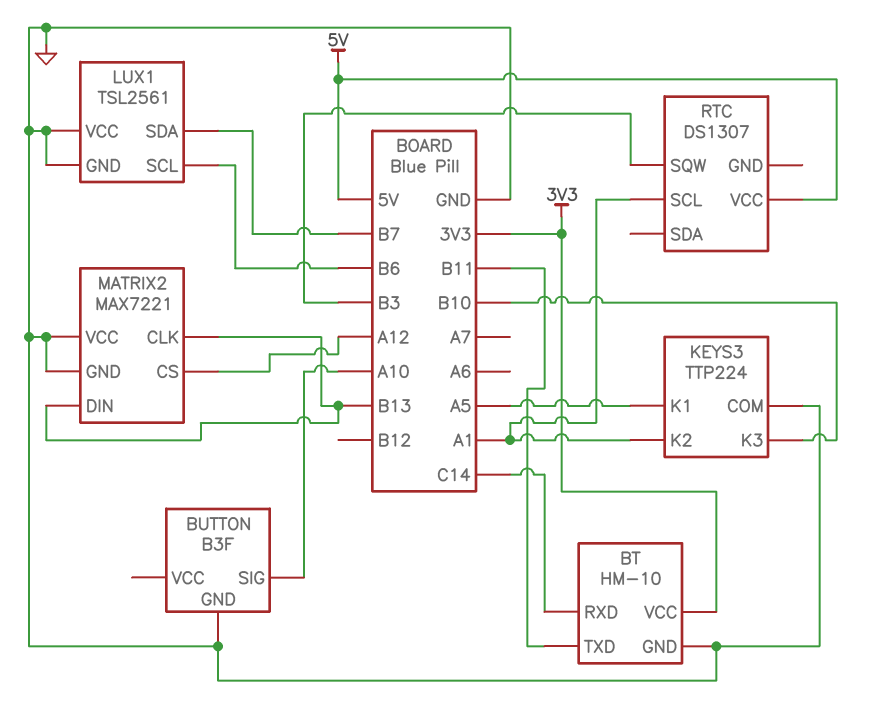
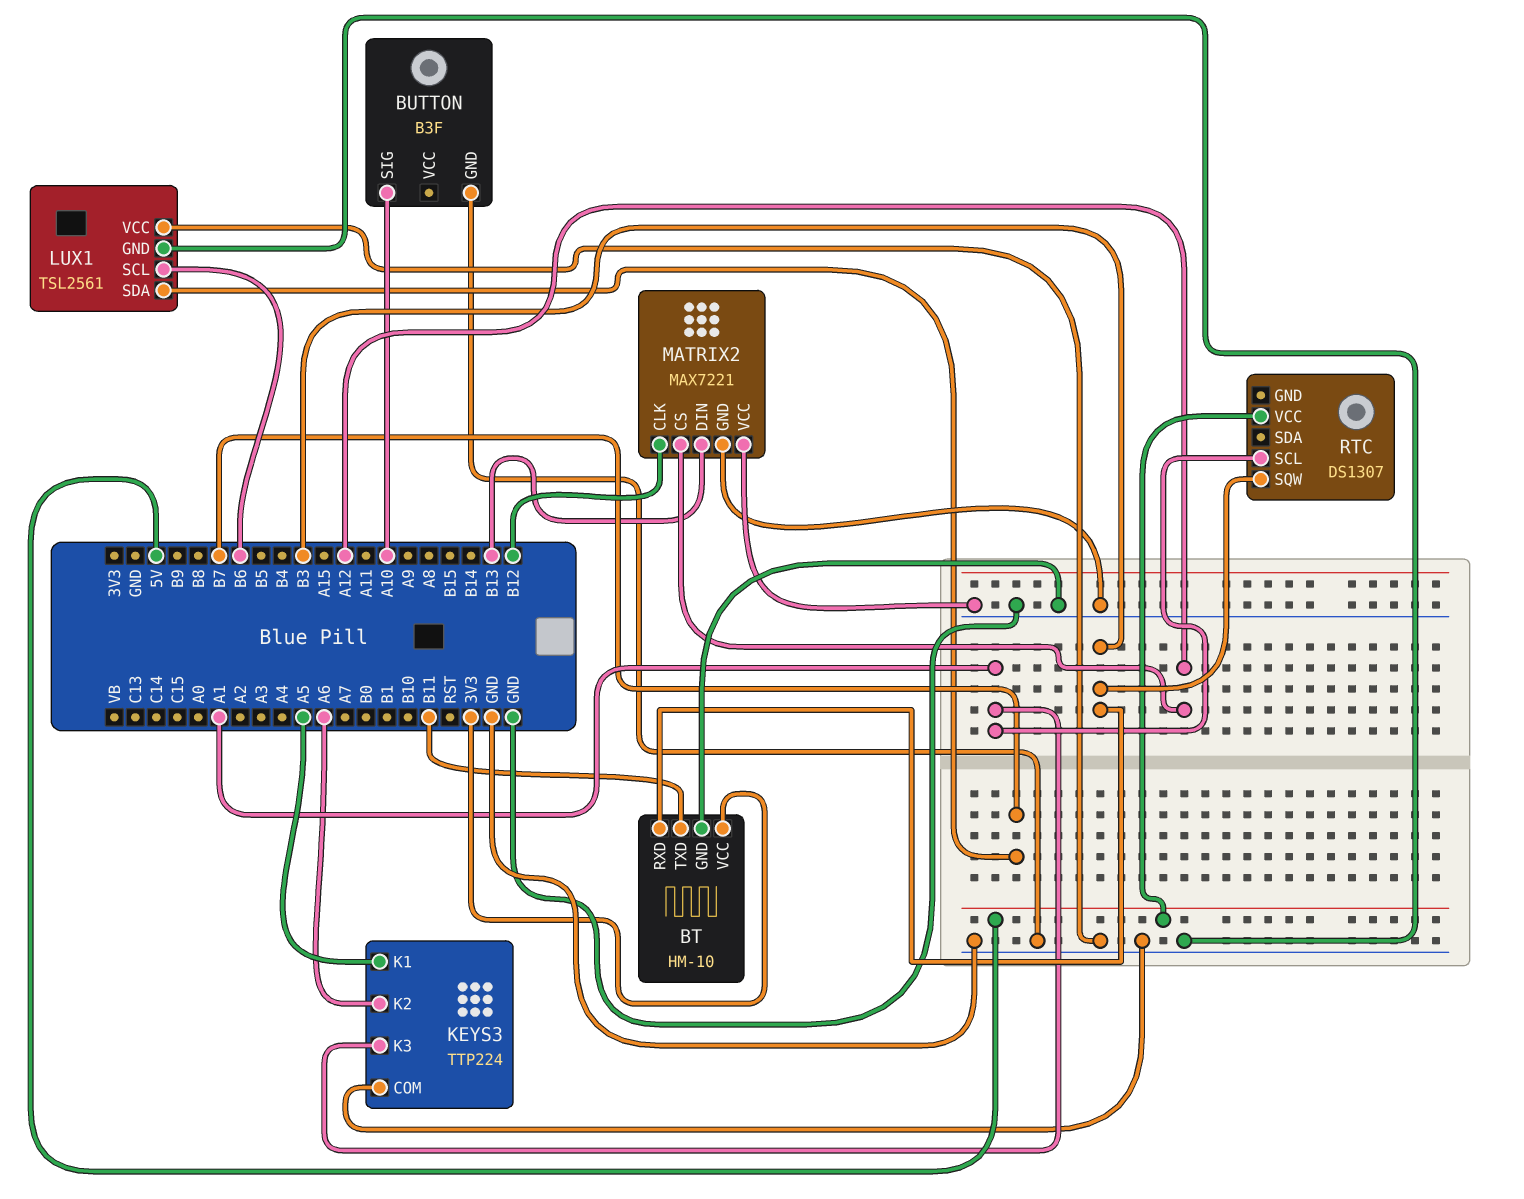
BT pin RXD: C14 -> B3
KEYS3 pin K2: A1 -> A6
KEYS3 pin K3: B10 -> A1
MATRIX2 pin CLK: B13 -> B12

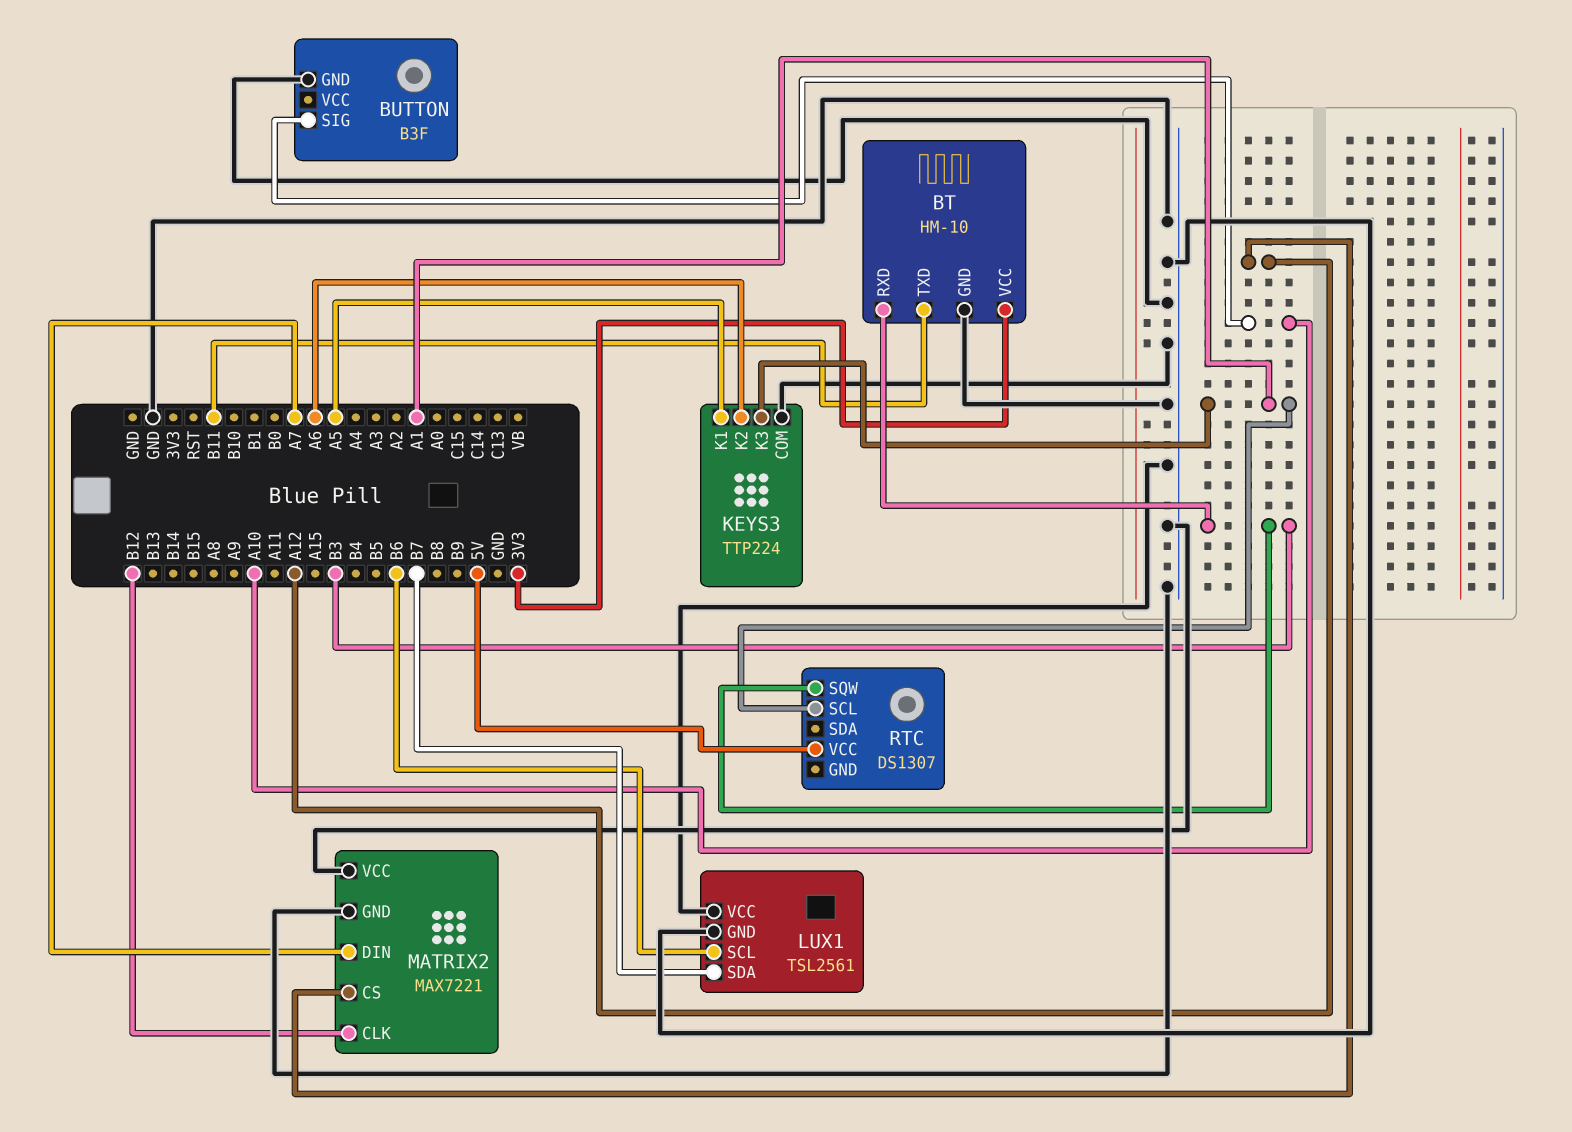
MATRIX2 pin DIN: B13 -> A7

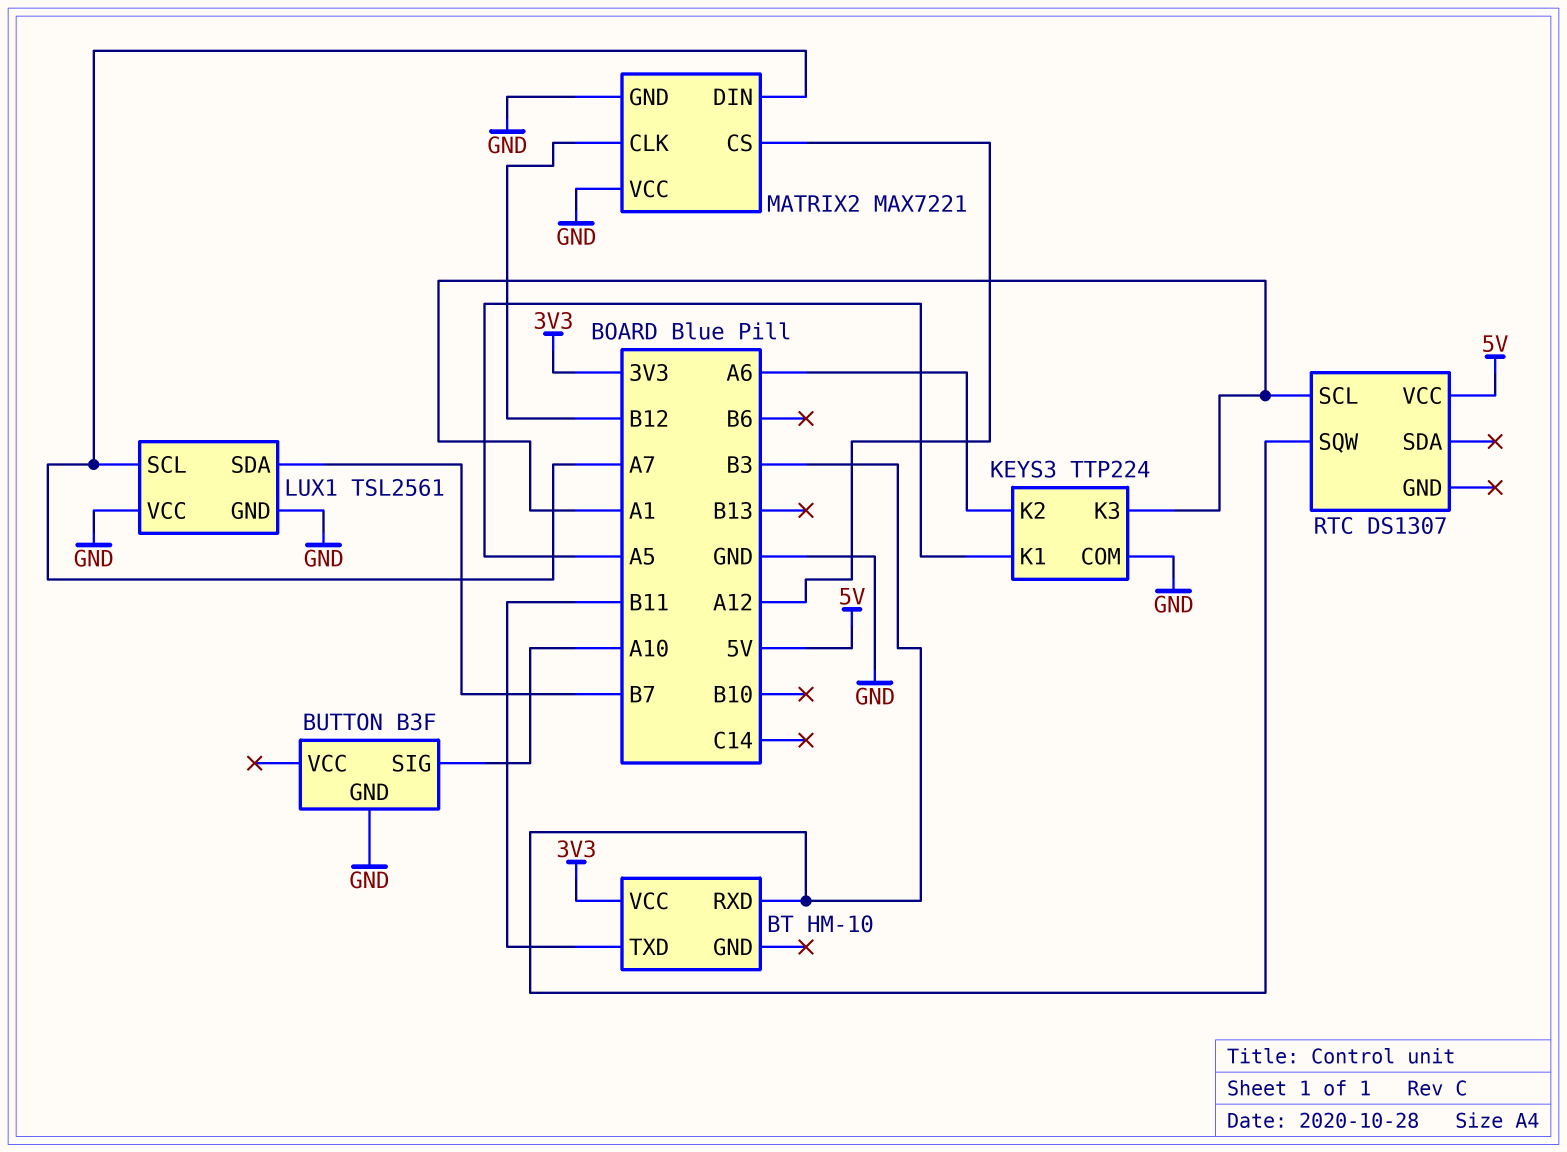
BT pin GND: GND -> none
LUX1 pin SCL: B6 -> A7

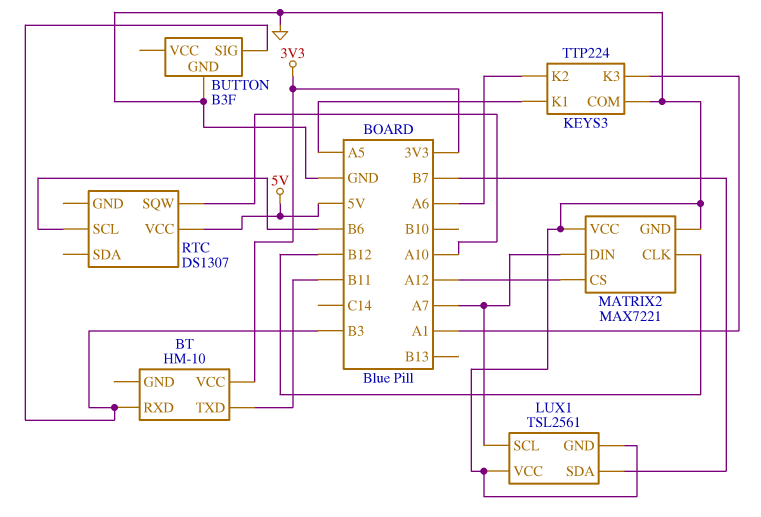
BUTTON pin SIG: A10 -> B3
RTC pin SCL: A1 -> B6
RTC pin SQW: B3 -> A10

